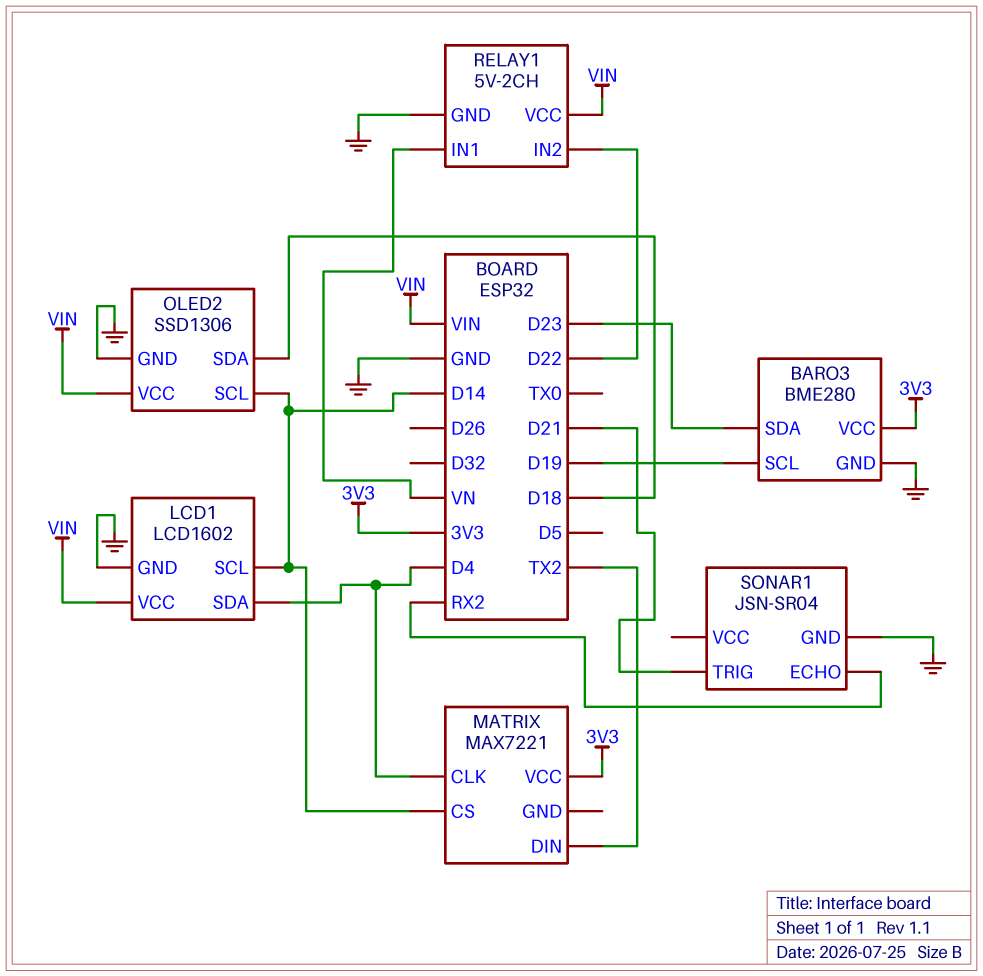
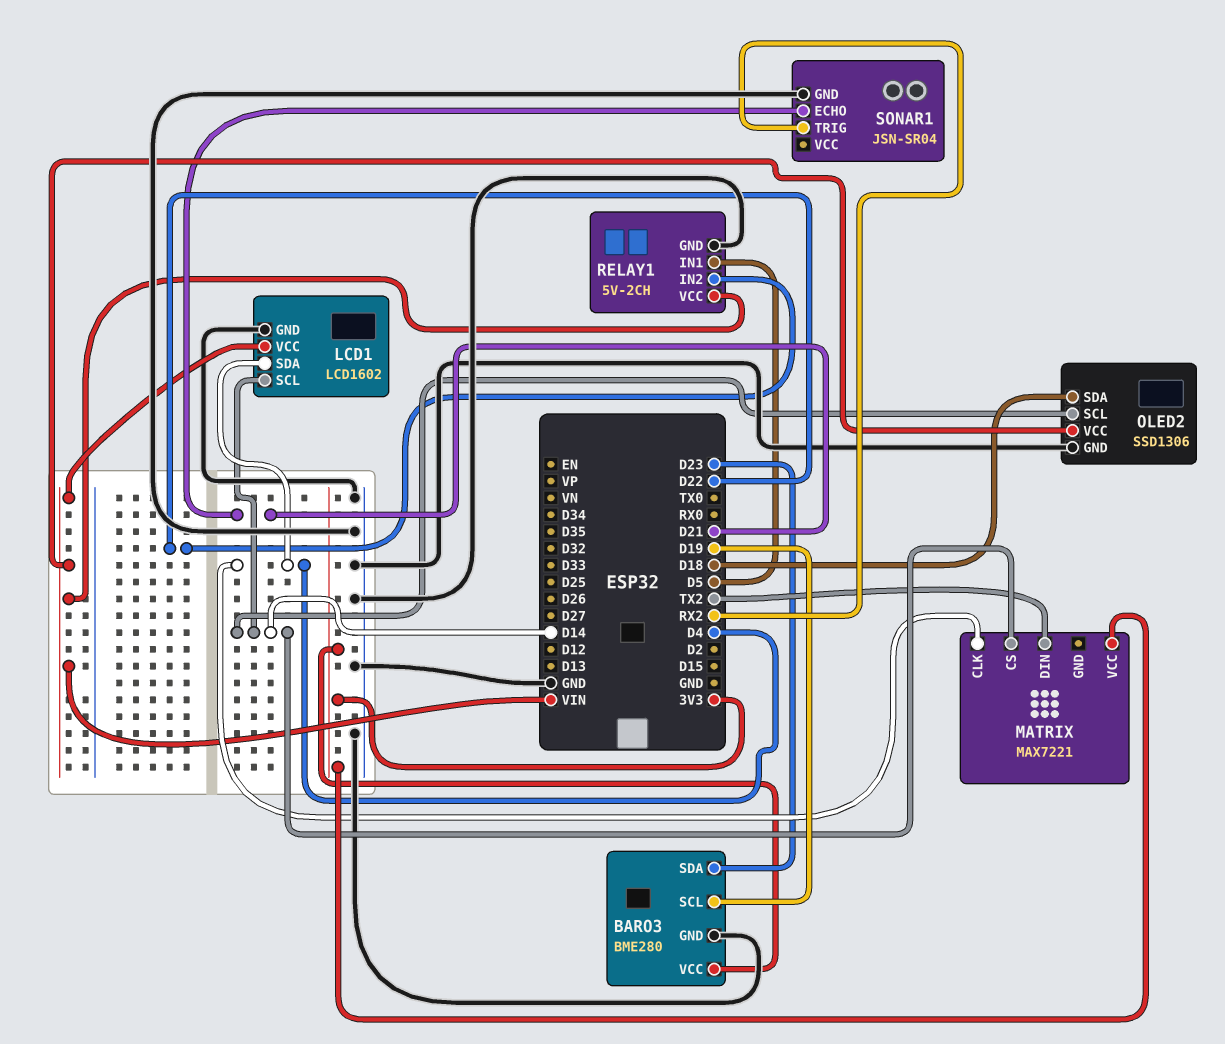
RELAY1 pin IN1: VN -> D5
SONAR1 pin ECHO: RX2 -> D21
SONAR1 pin TRIG: D21 -> RX2

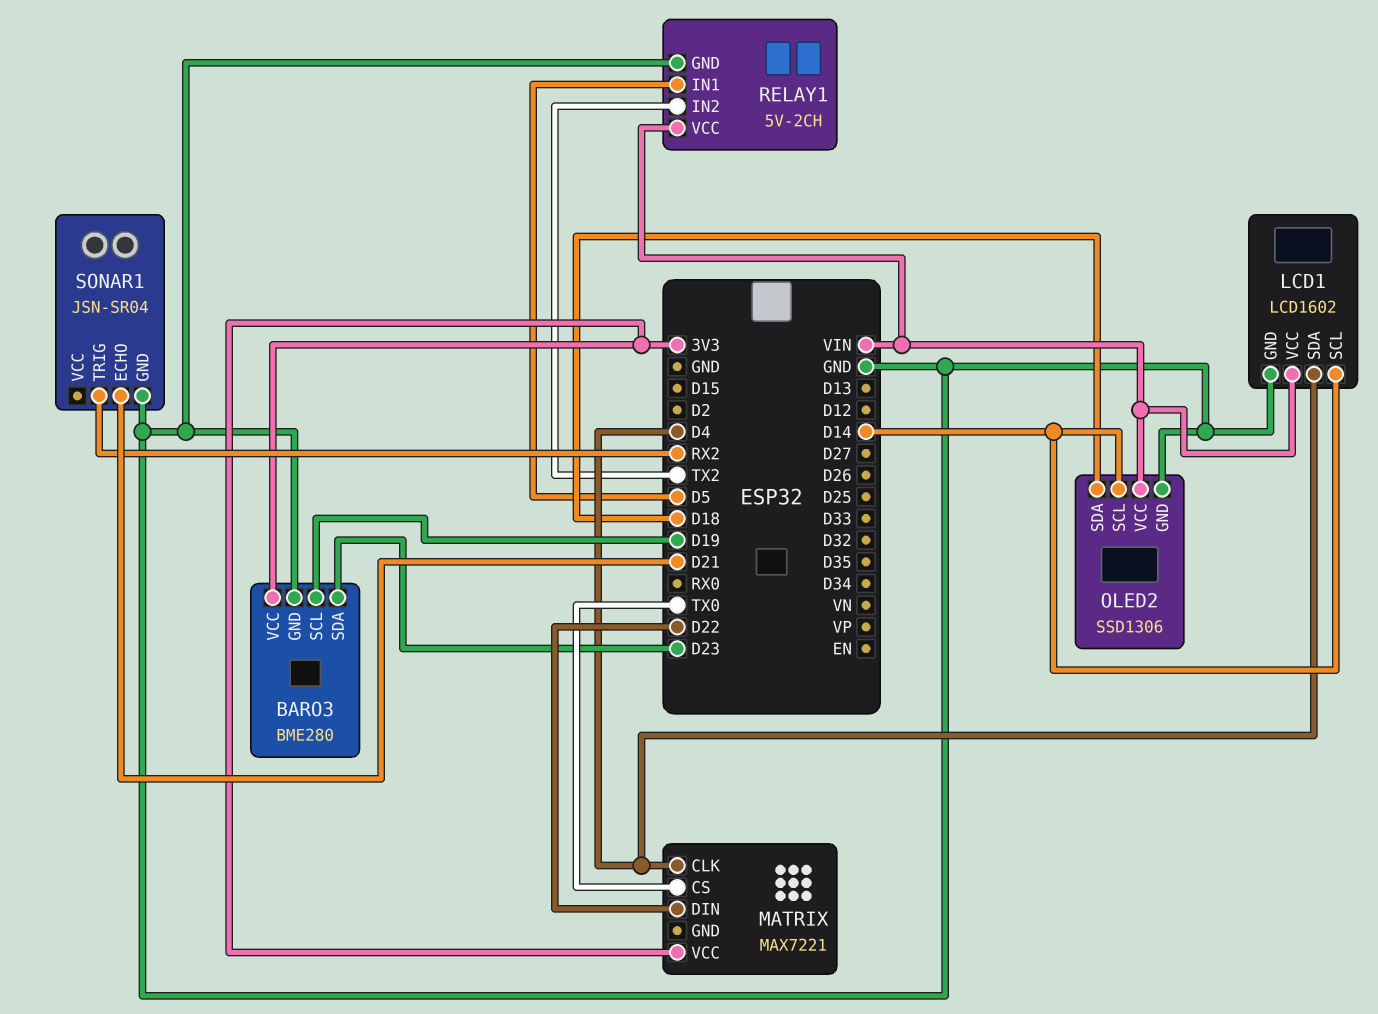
MATRIX pin CS: D14 -> TX0
MATRIX pin DIN: TX2 -> D22
RELAY1 pin IN2: D22 -> TX2

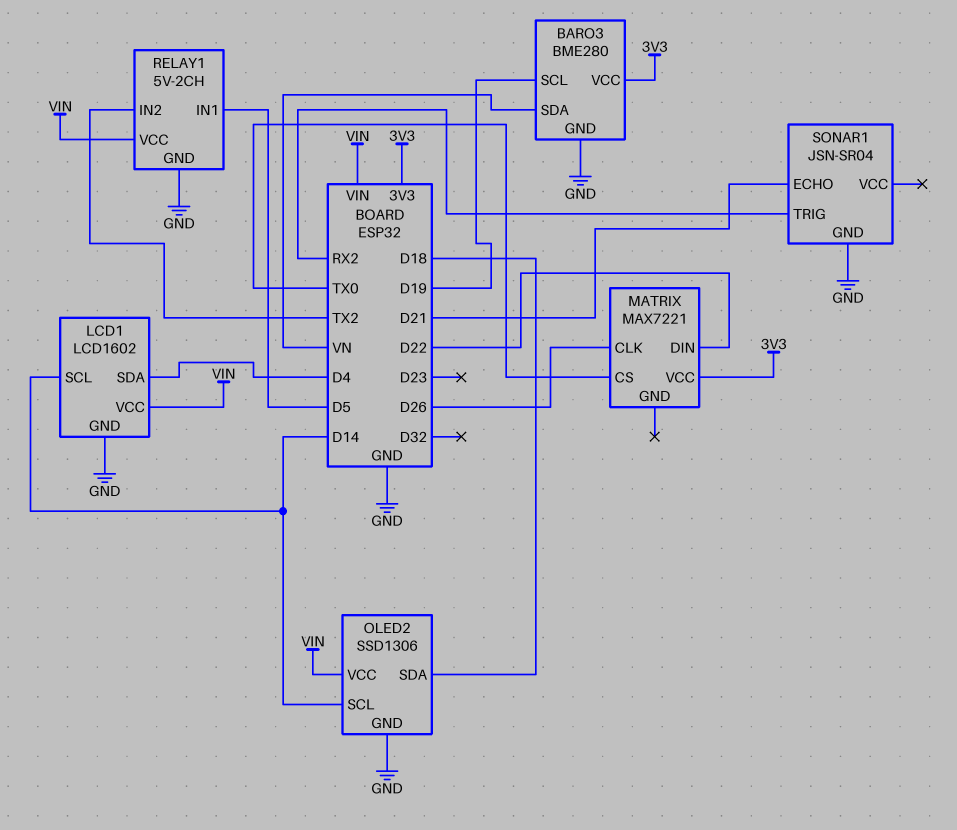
BARO3 pin SDA: D23 -> VN
MATRIX pin CLK: D4 -> D26

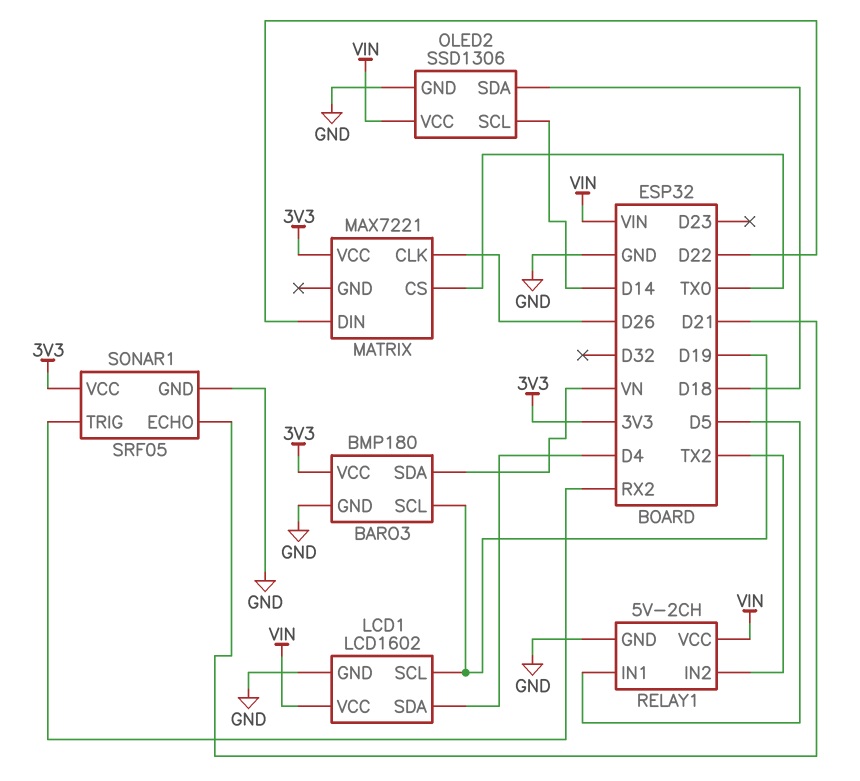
BARO3: BME280 -> BMP180
LCD1 pin SCL: D14 -> D19
SONAR1: JSN-SR04 -> SRF05
SONAR1 pin VCC: none -> 3V3

